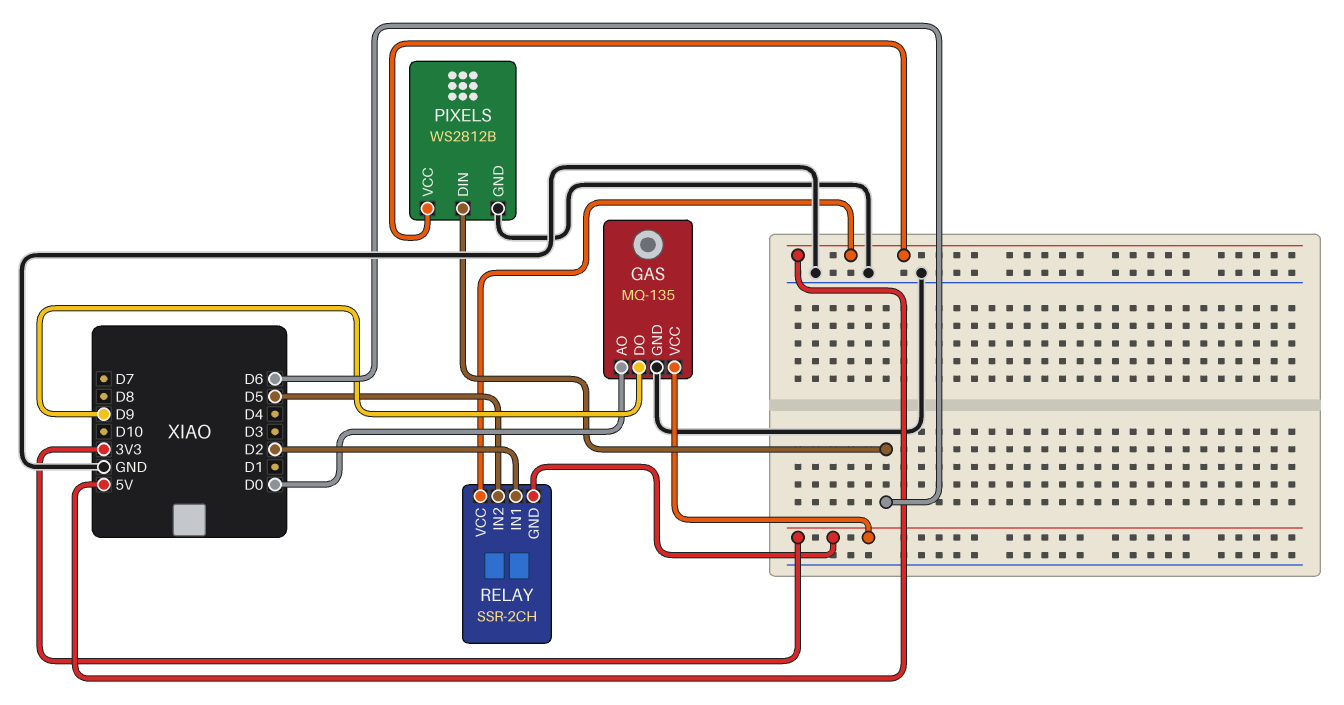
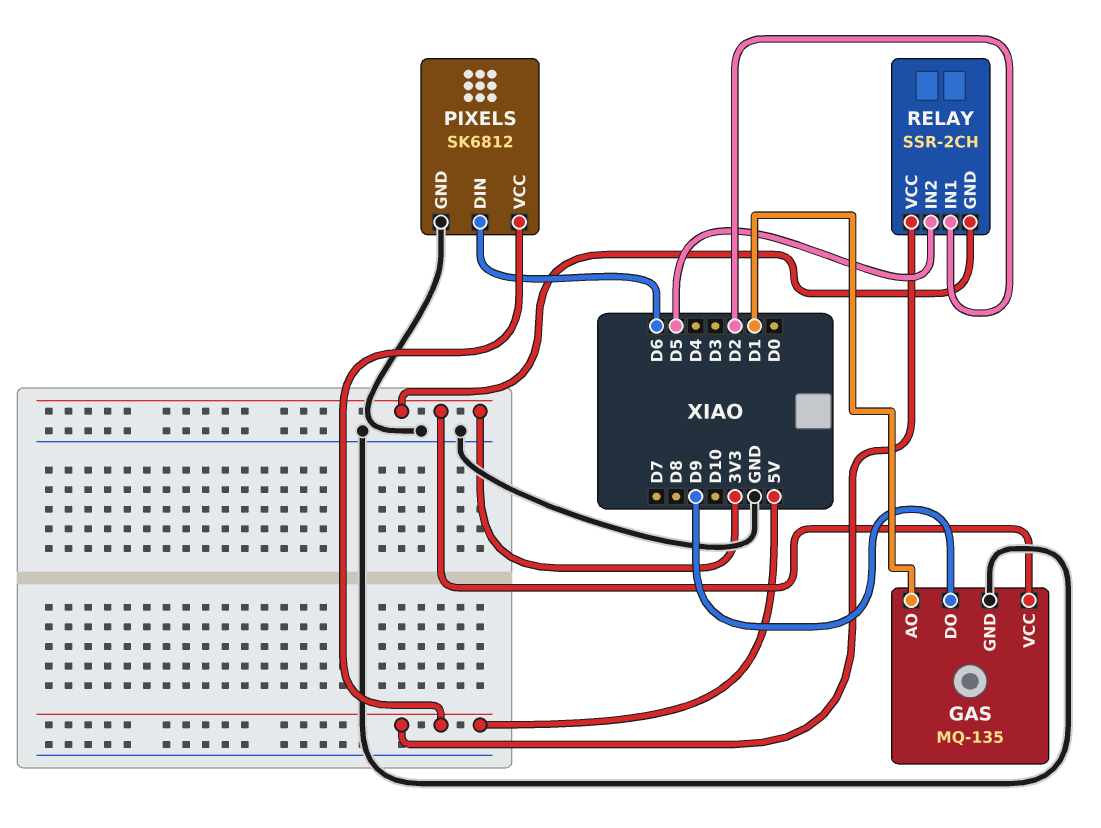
GAS pin AO: D0 -> D1
PIXELS: WS2812B -> SK6812

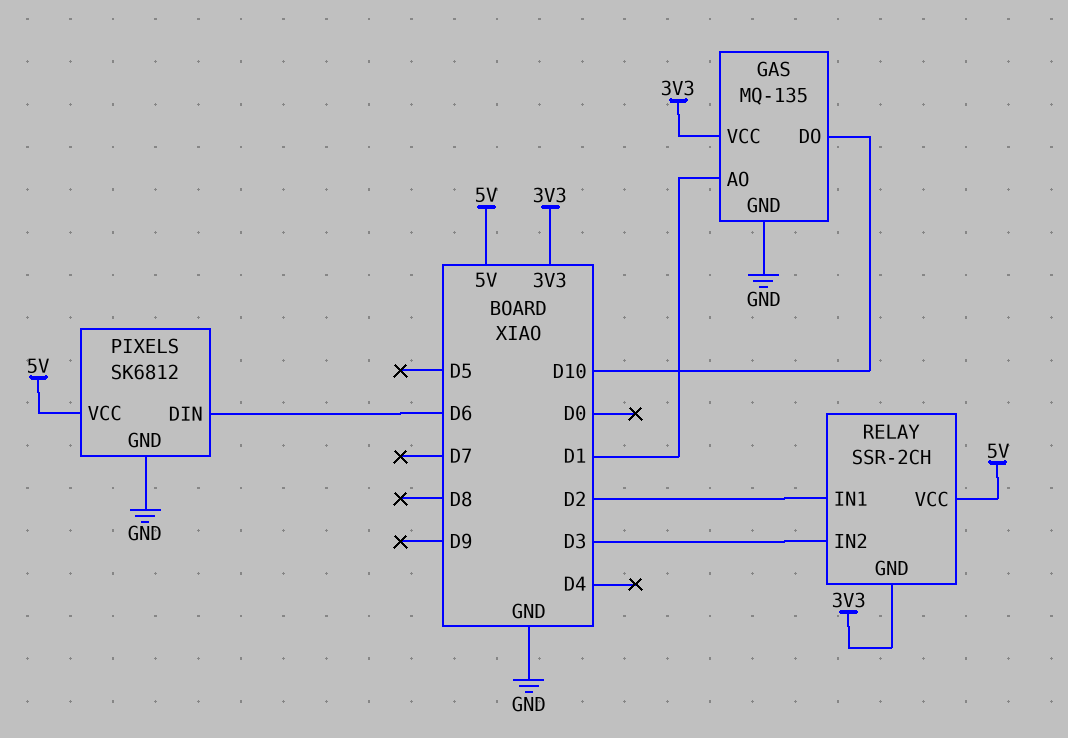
GAS pin DO: D9 -> D10
RELAY pin IN2: D5 -> D3

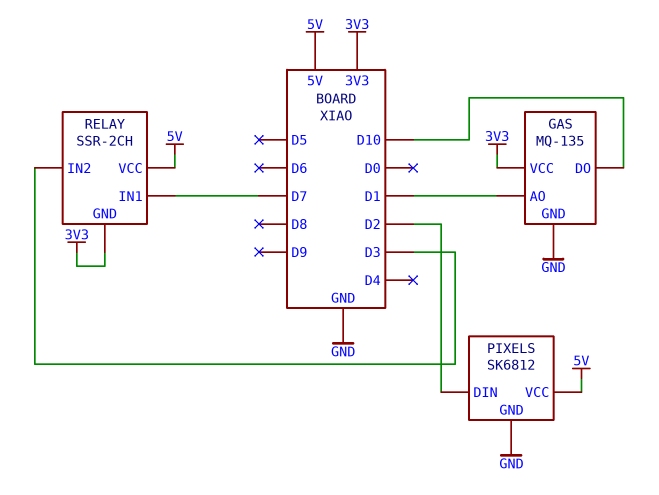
PIXELS pin DIN: D6 -> D2
RELAY pin IN1: D2 -> D7

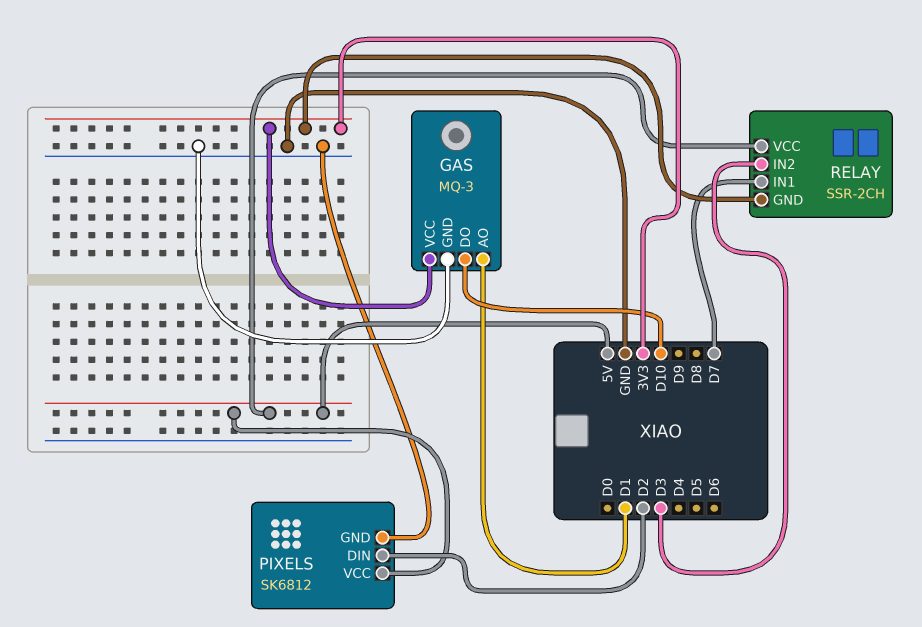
GAS: MQ-135 -> MQ-3

